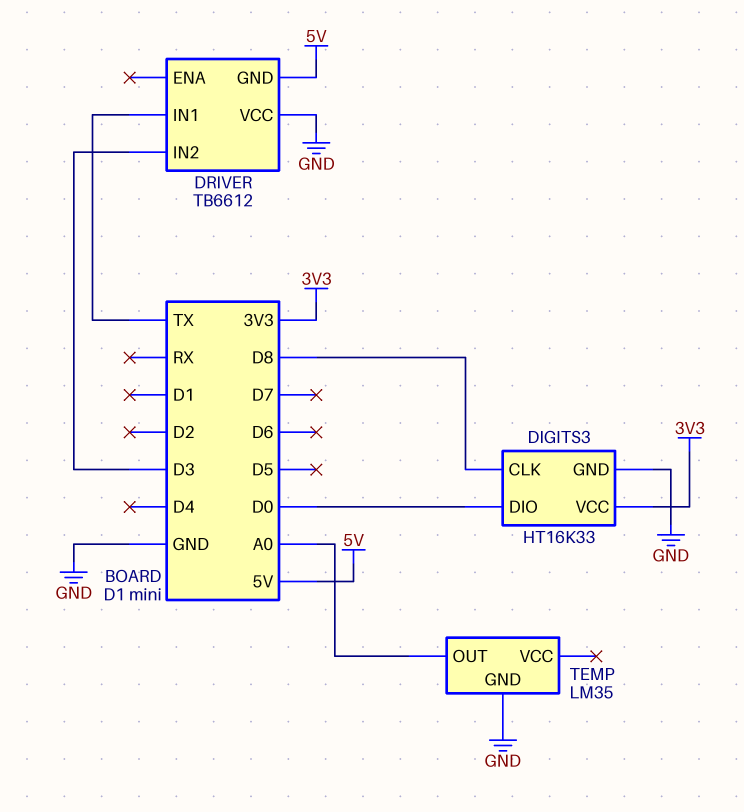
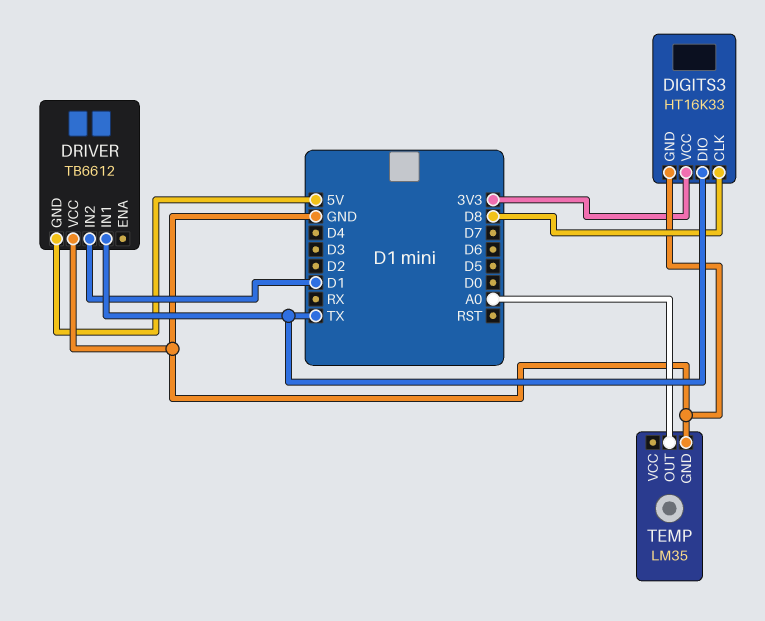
DIGITS3 pin DIO: D0 -> TX
DRIVER pin IN2: D3 -> D1

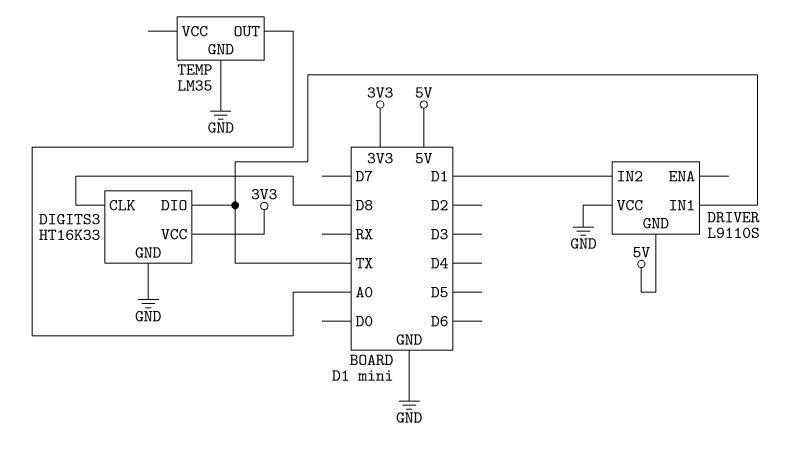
DRIVER: TB6612 -> L9110S

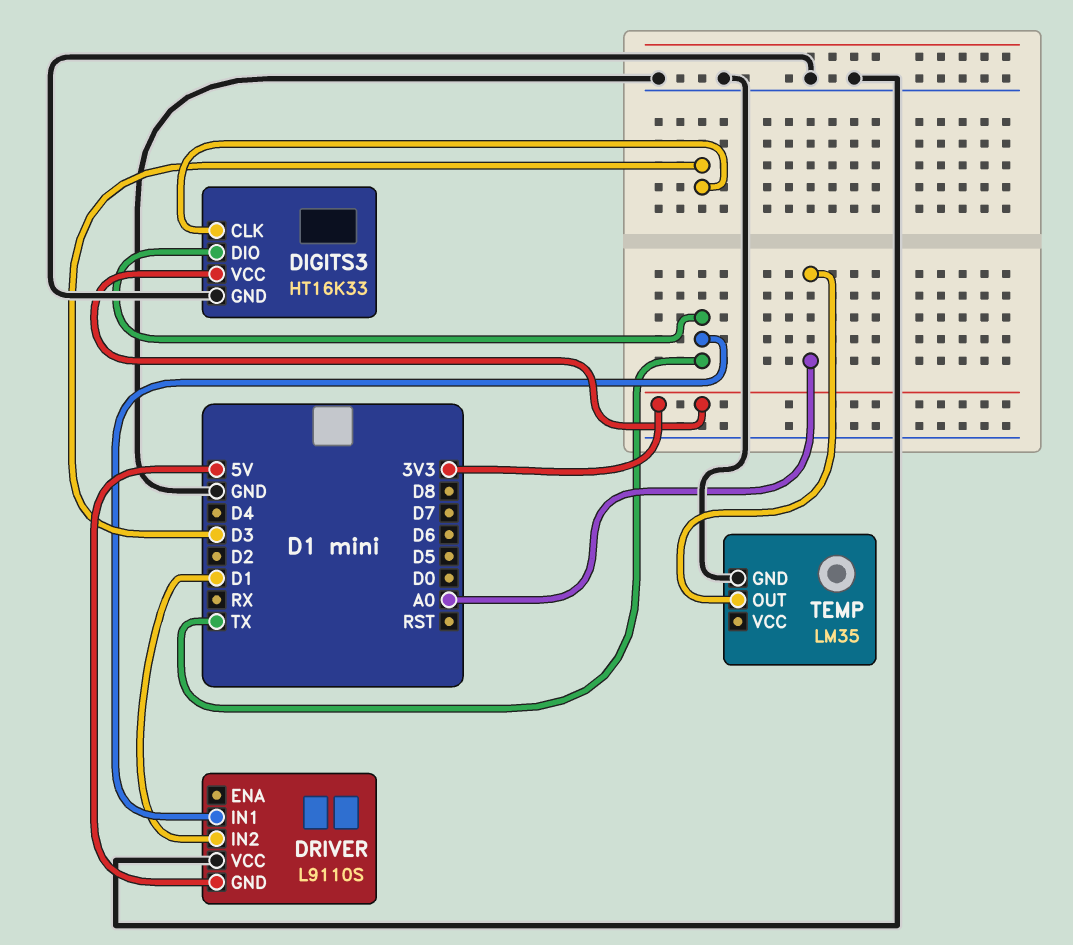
DIGITS3 pin CLK: D8 -> D3

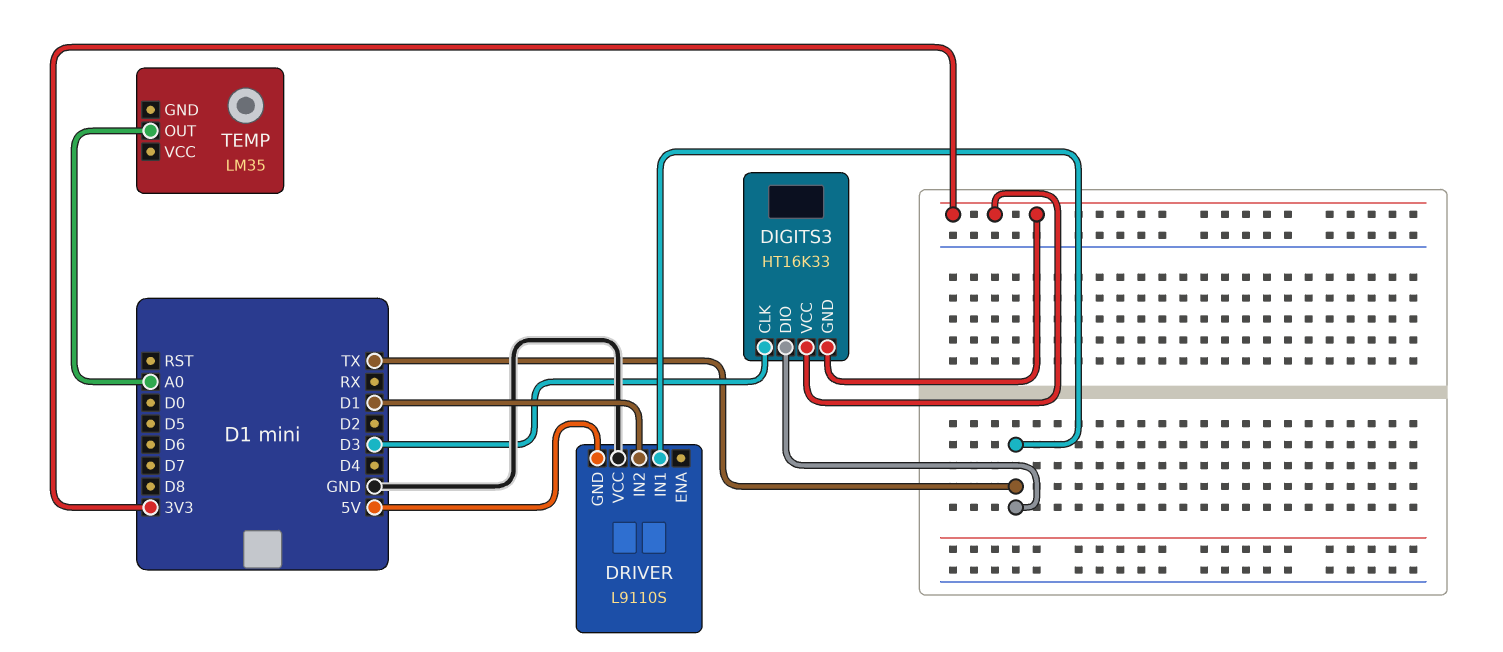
DIGITS3 pin GND: GND -> 3V3
TEMP pin GND: GND -> none

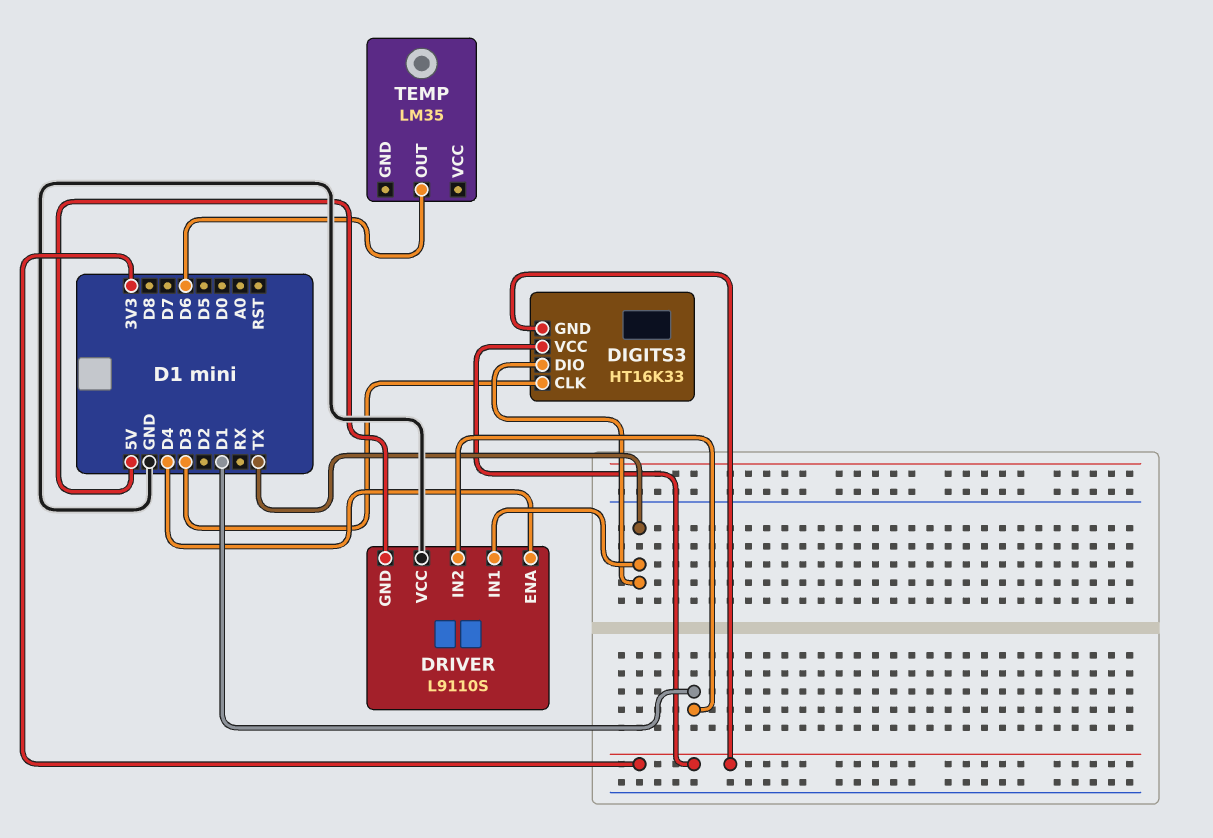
DRIVER pin ENA: none -> D4
TEMP pin OUT: A0 -> D6

